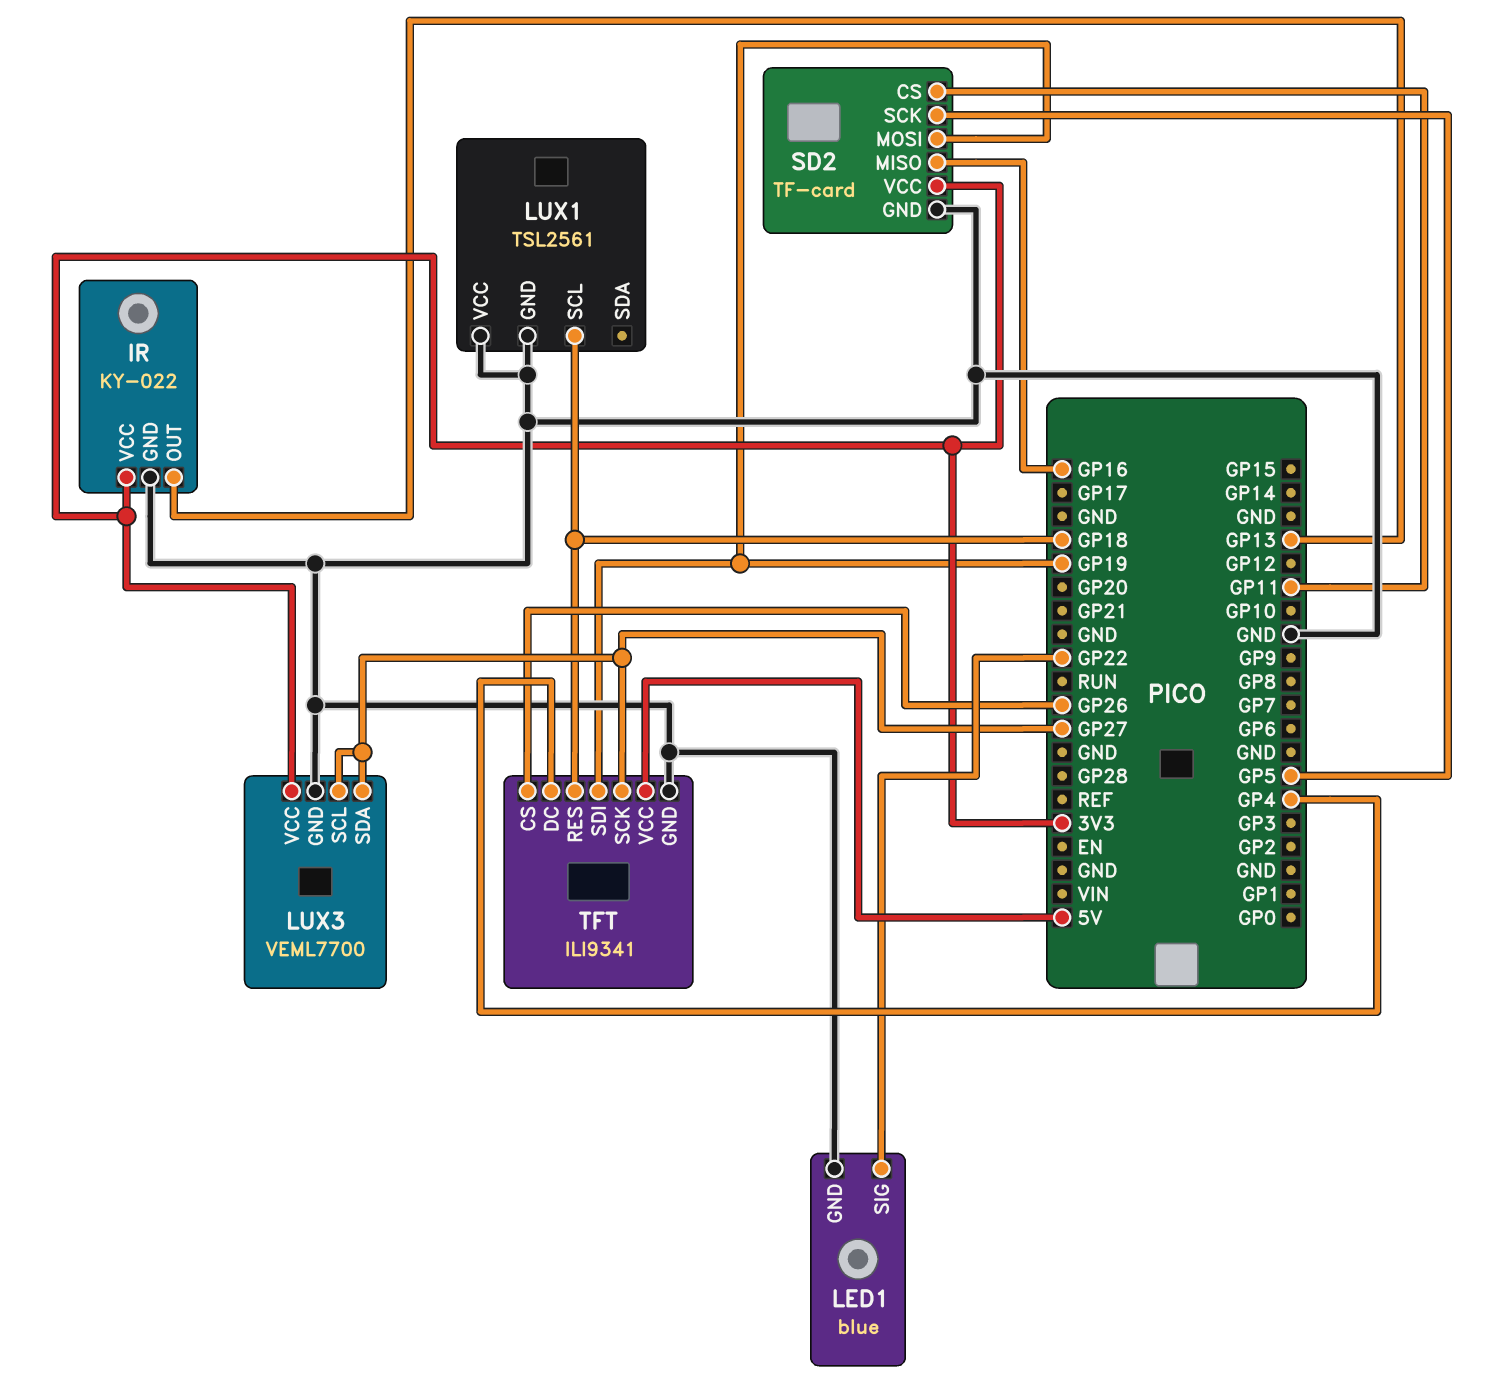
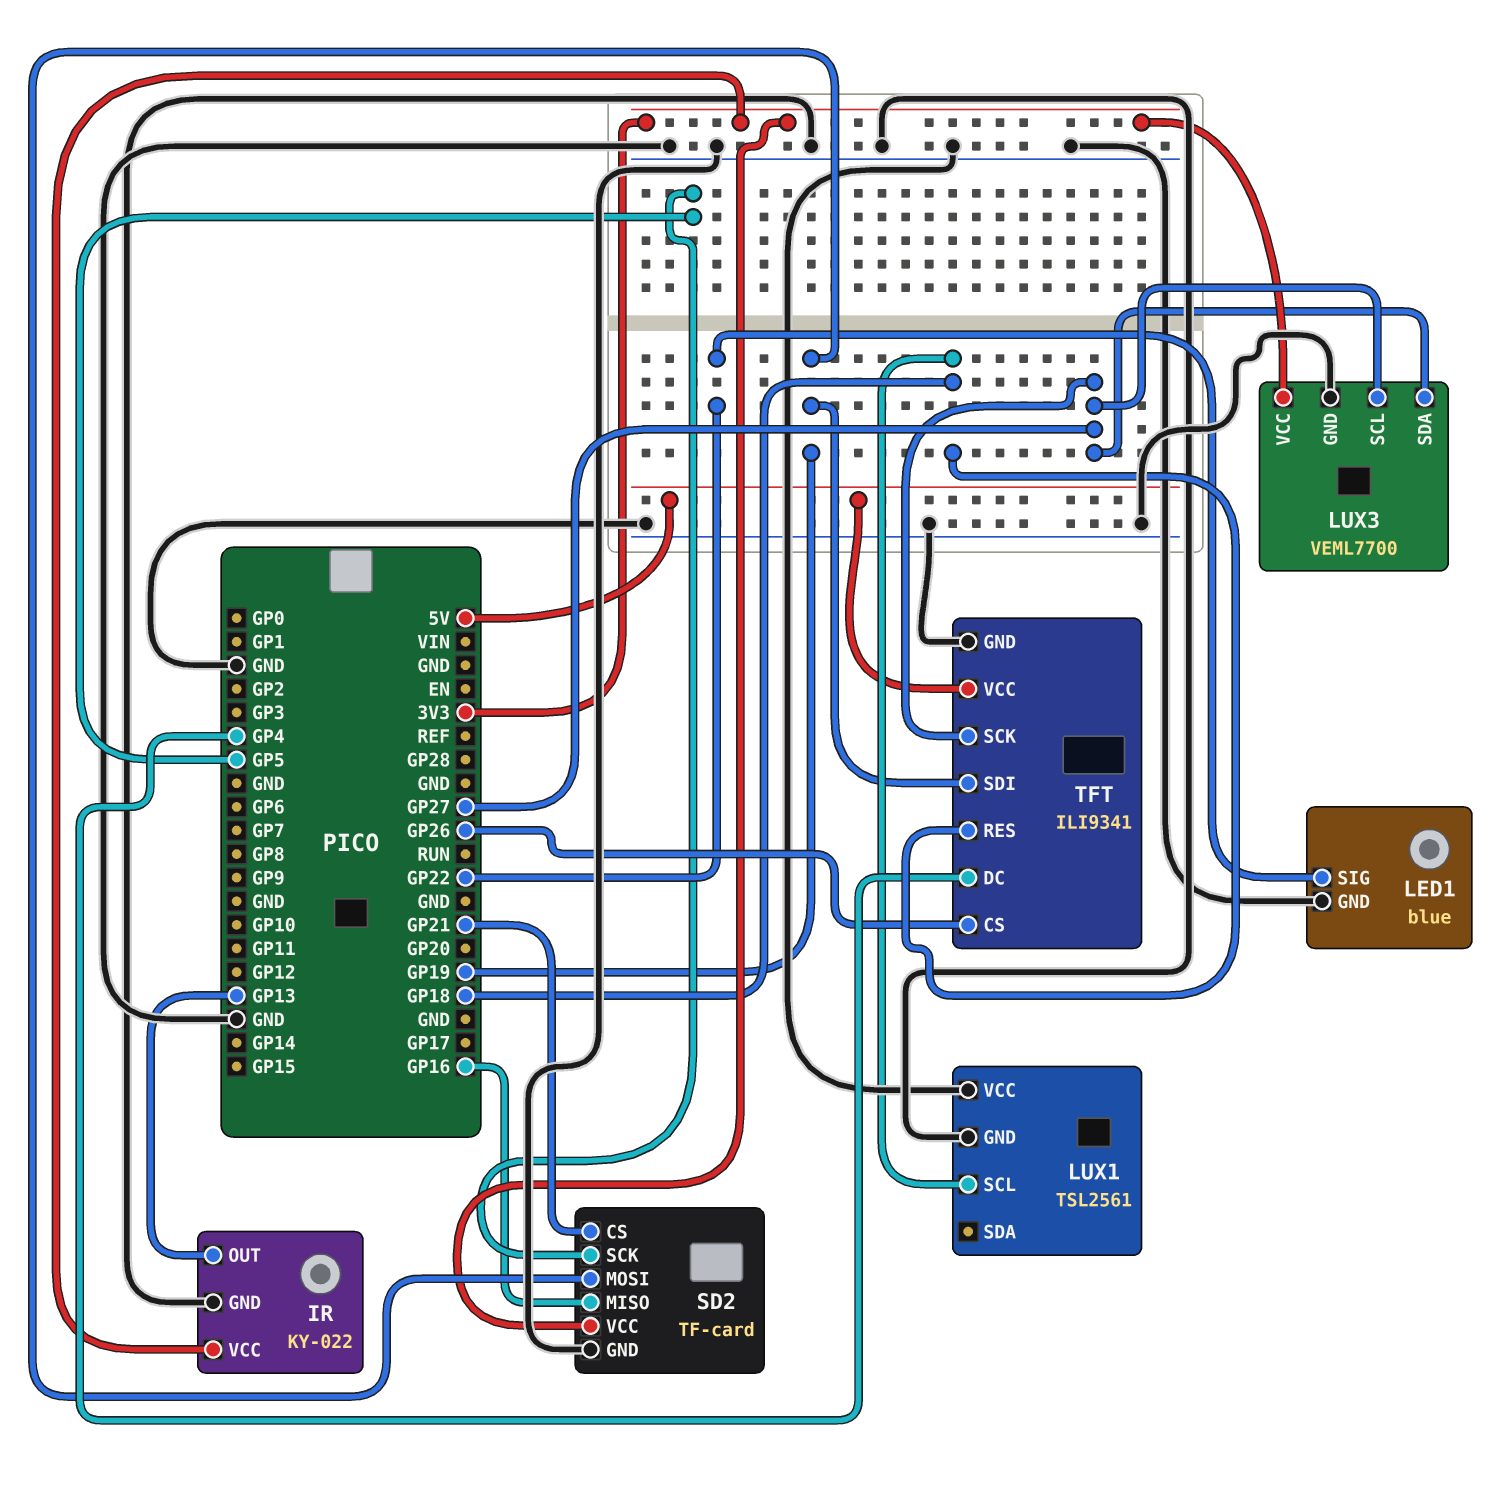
SD2 pin CS: GP11 -> GP21

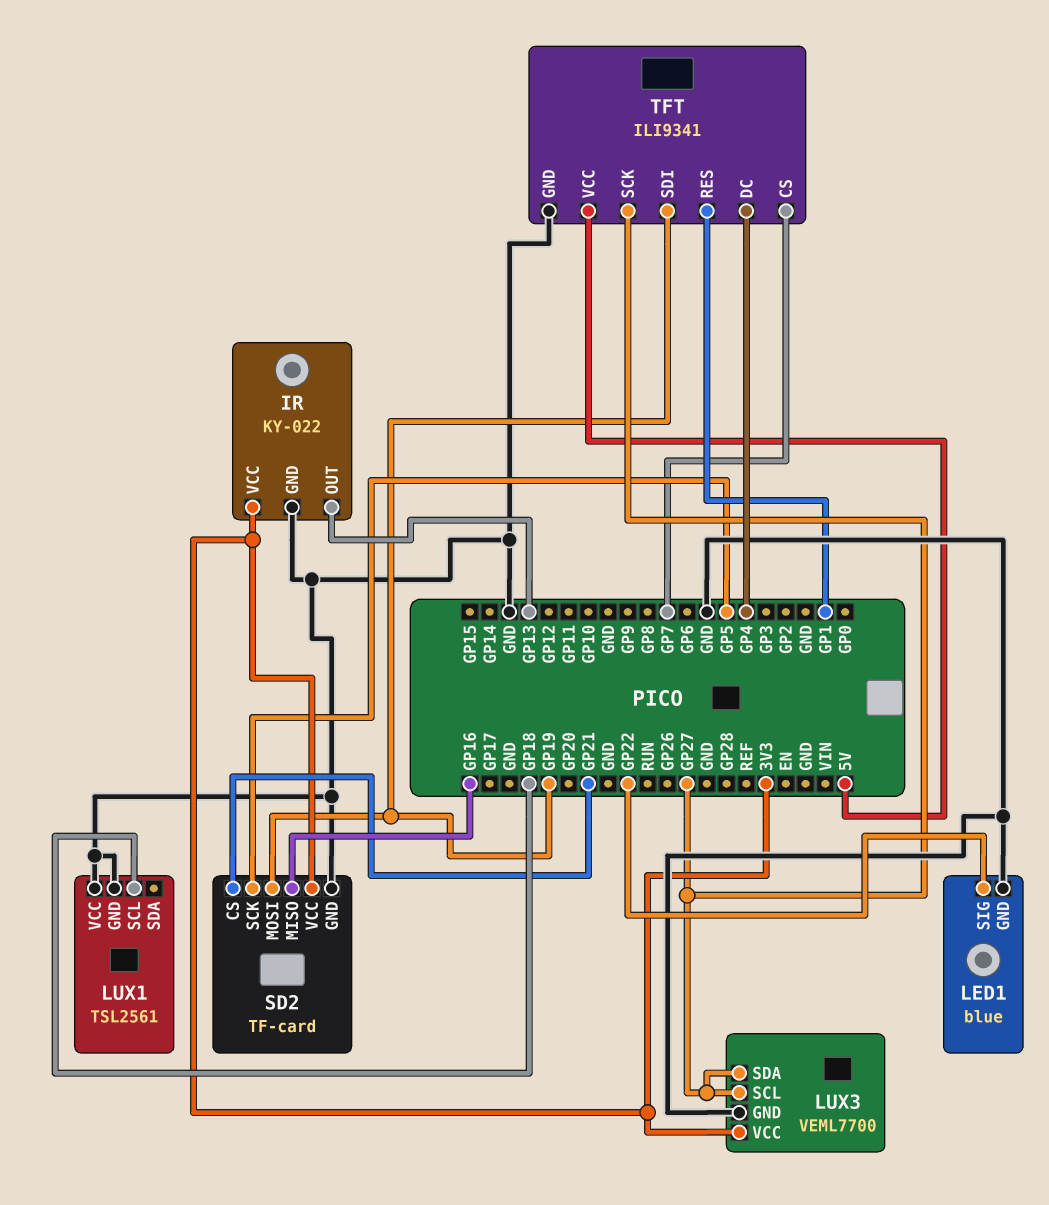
TFT pin CS: GP26 -> GP7
TFT pin RES: GP18 -> GP1

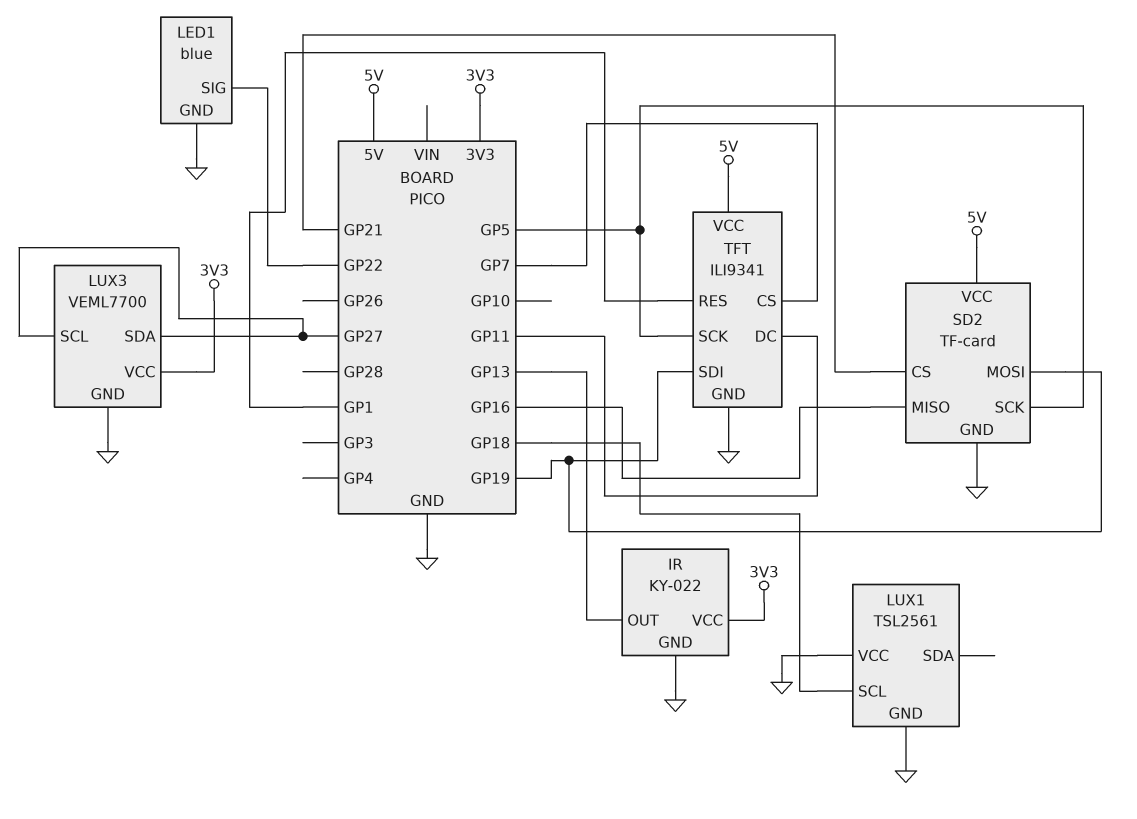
SD2 pin VCC: 3V3 -> 5V
TFT pin DC: GP4 -> GP11
TFT pin SCK: GP27 -> GP5

